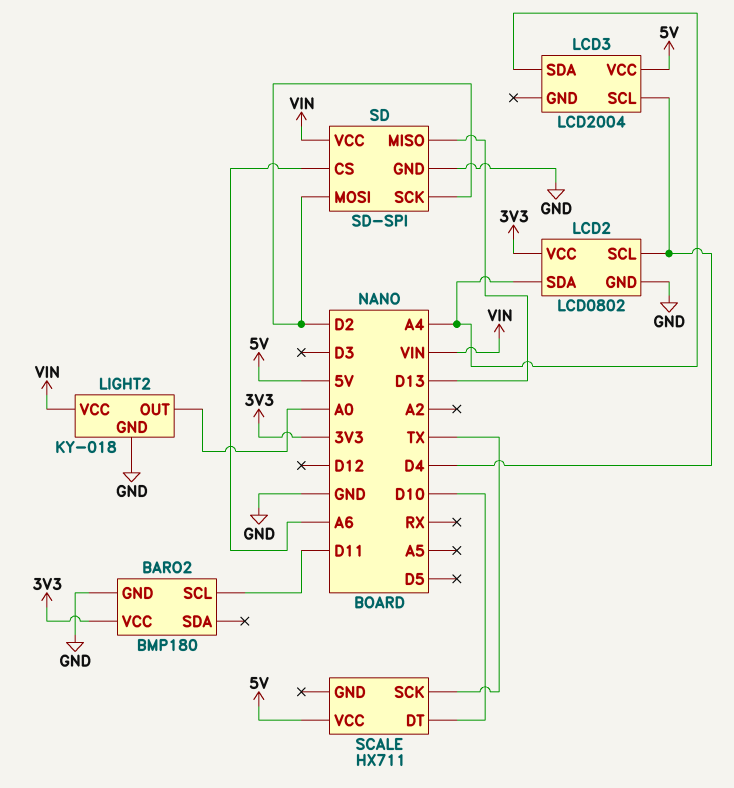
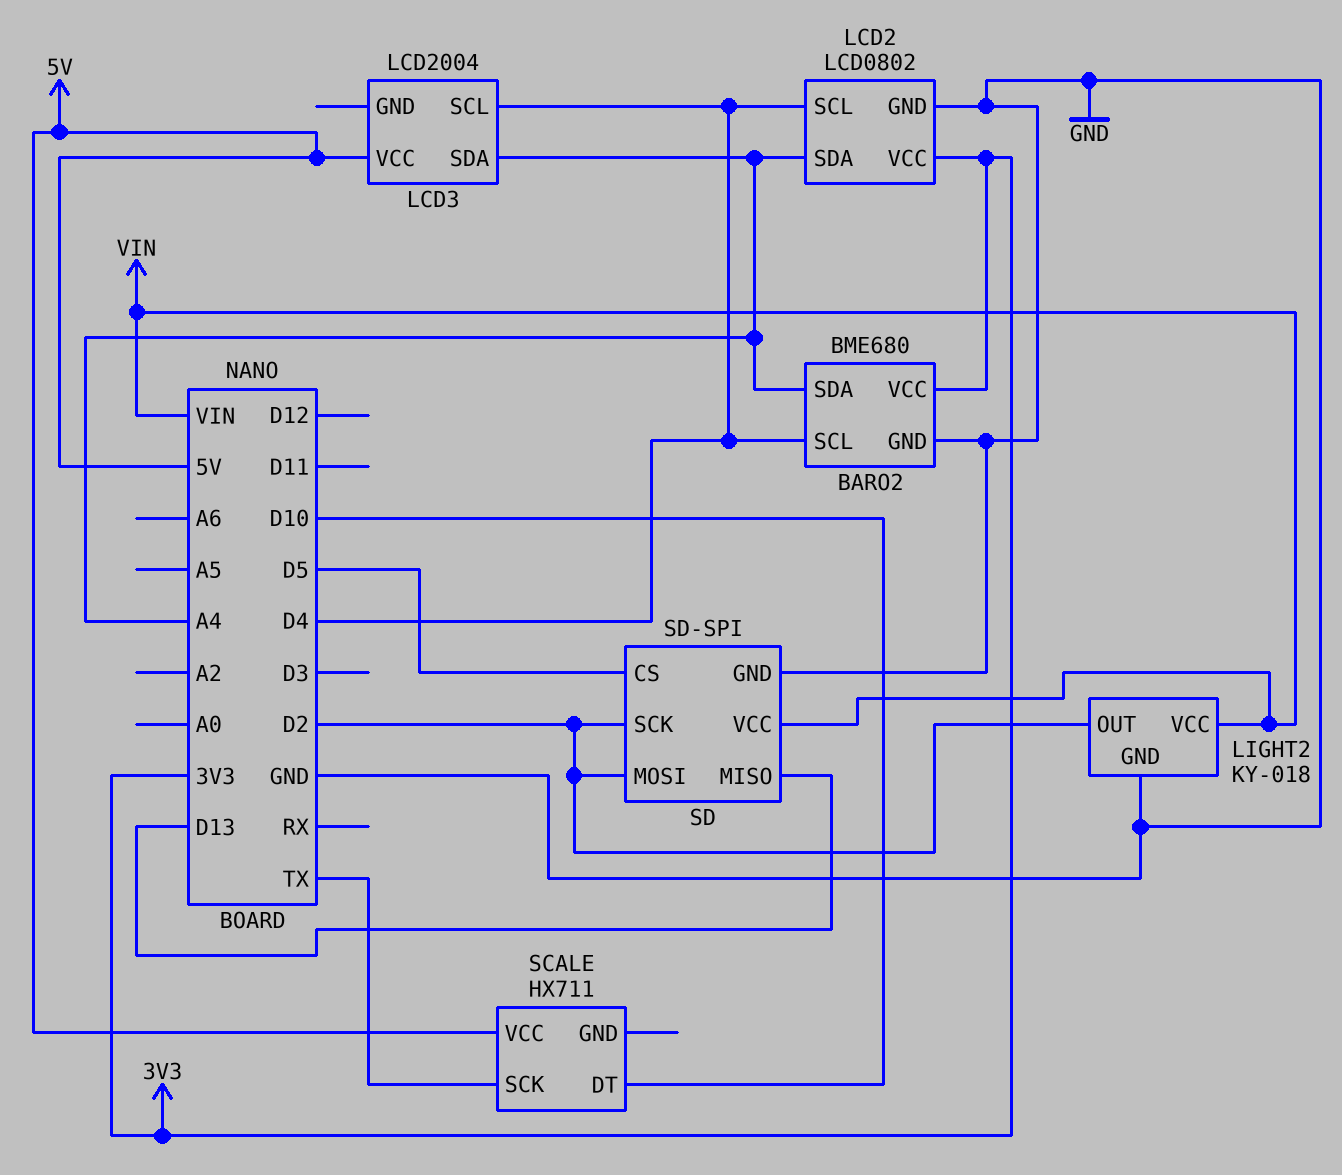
BARO2: BMP180 -> BME680
BARO2 pin SCL: D11 -> D4
BARO2 pin SDA: none -> A4
LIGHT2 pin OUT: A0 -> D2
SD pin CS: A6 -> D5

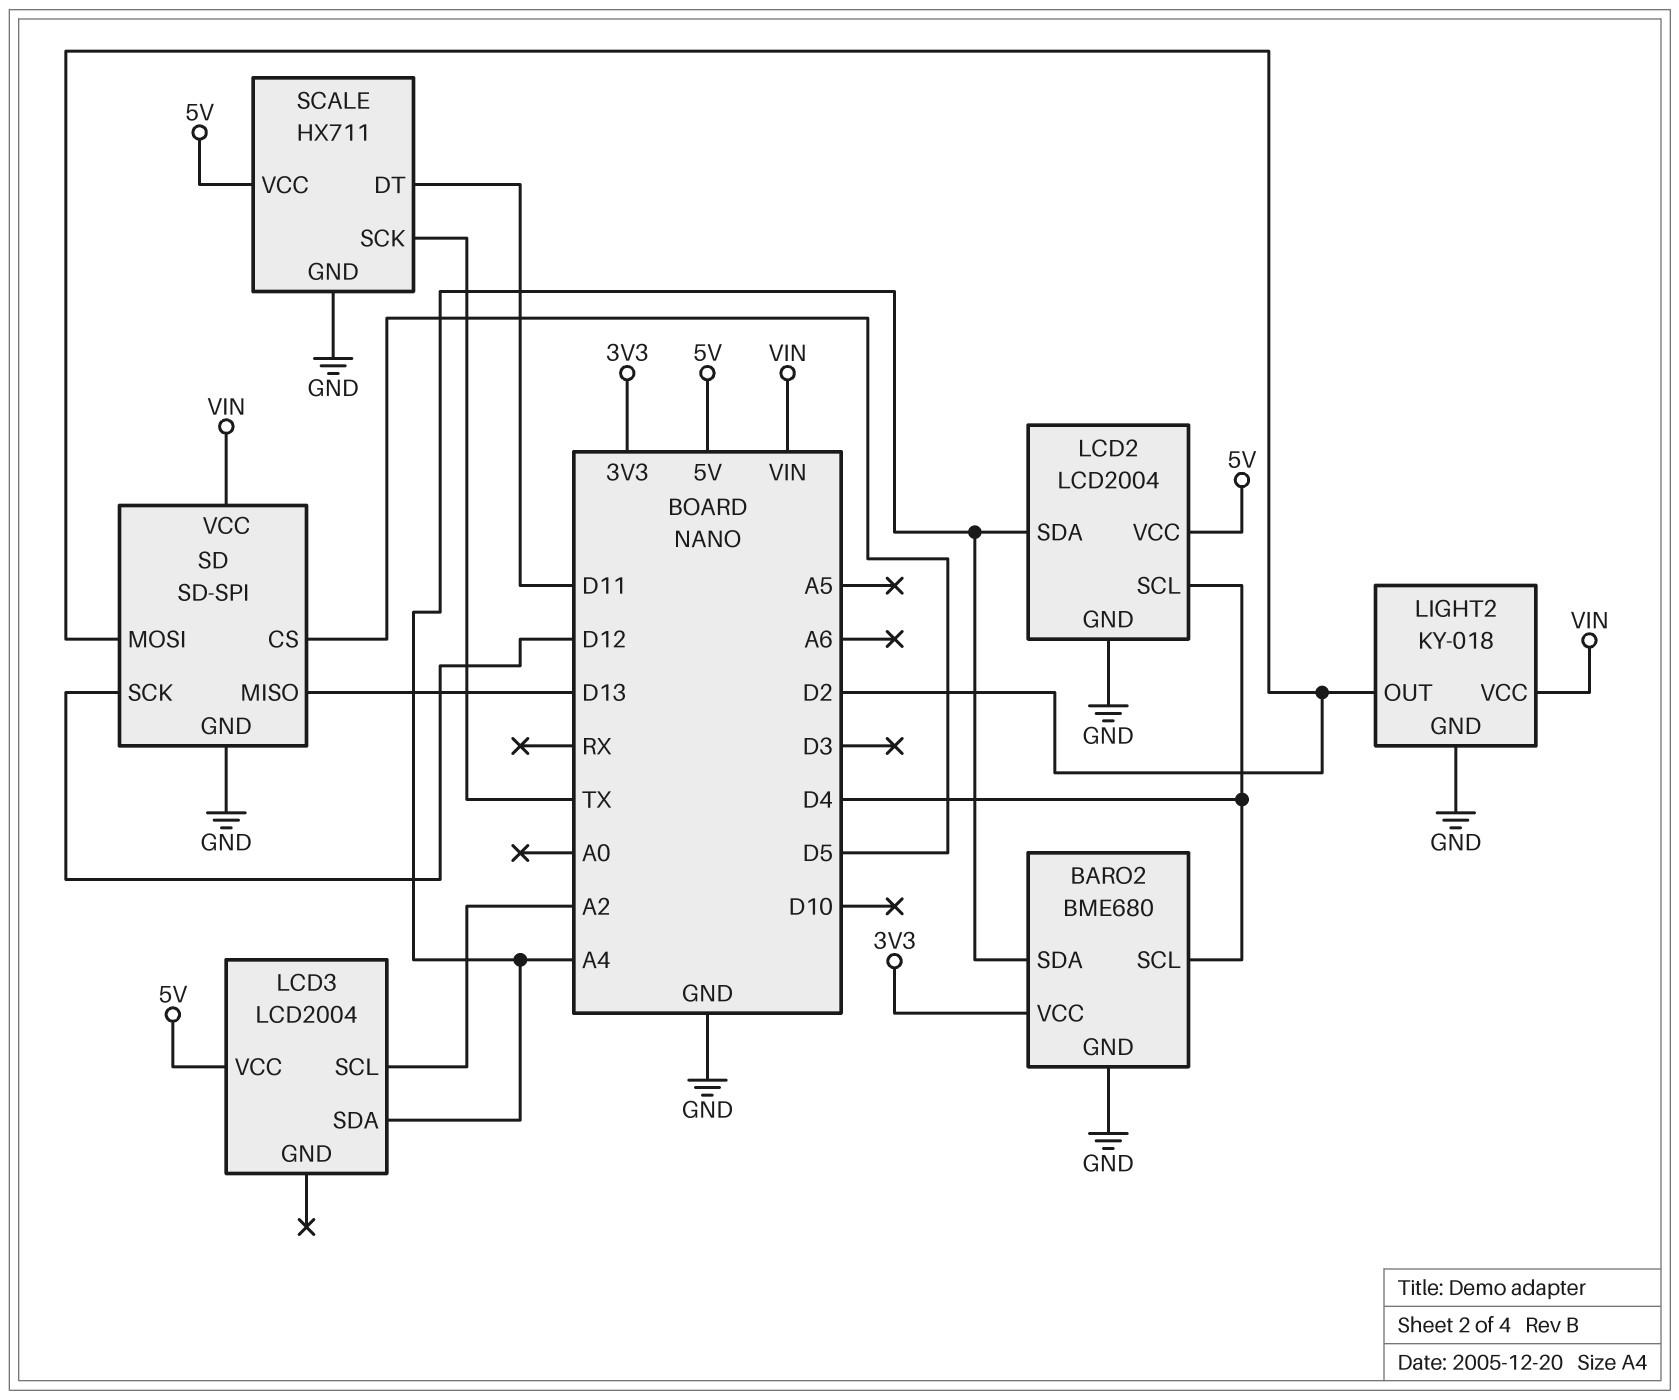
LCD2: LCD0802 -> LCD2004
LCD2 pin VCC: 3V3 -> 5V
LCD3 pin SCL: D4 -> A2
SCALE pin DT: D10 -> D11
SCALE pin GND: none -> GND
SD pin SCK: D2 -> D12

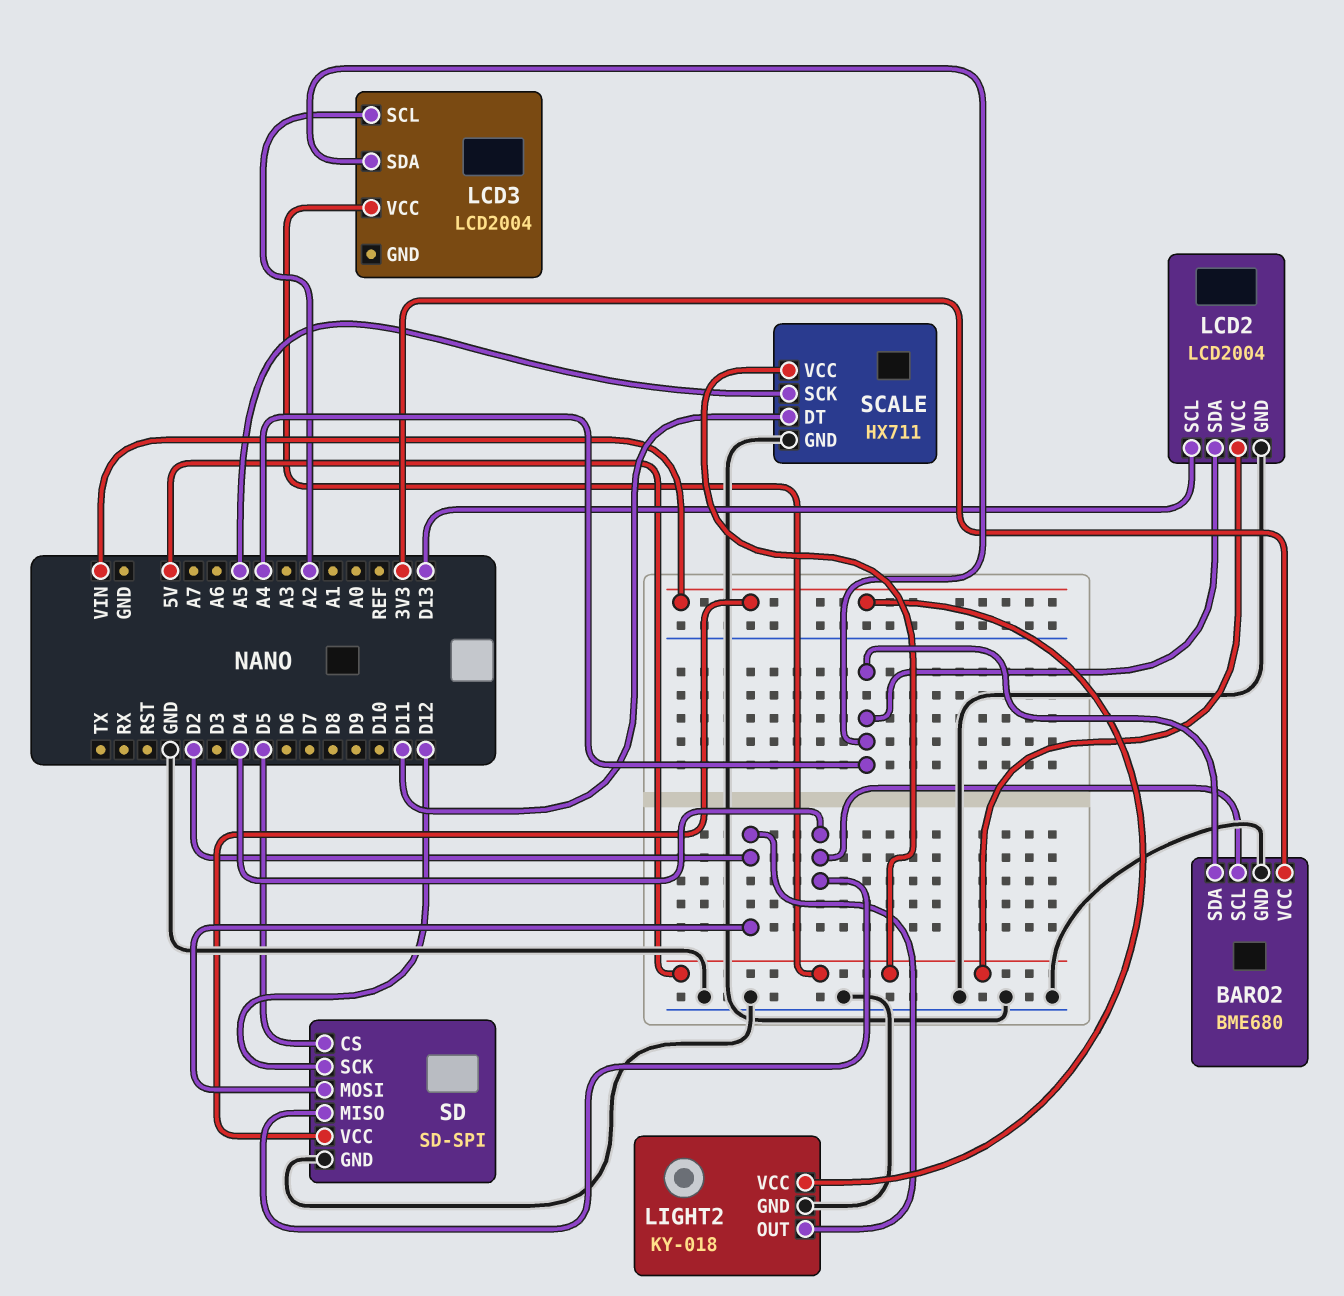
LCD2 pin SCL: D4 -> D13
SCALE pin SCK: TX -> A5
SD pin MISO: D13 -> D4

